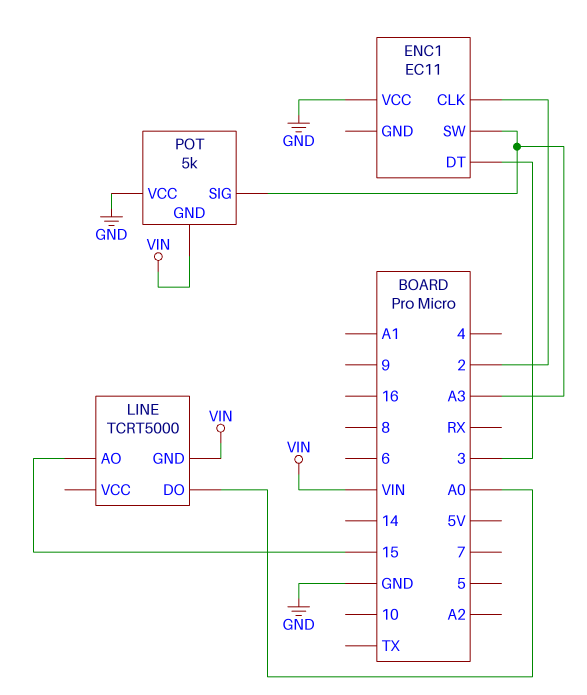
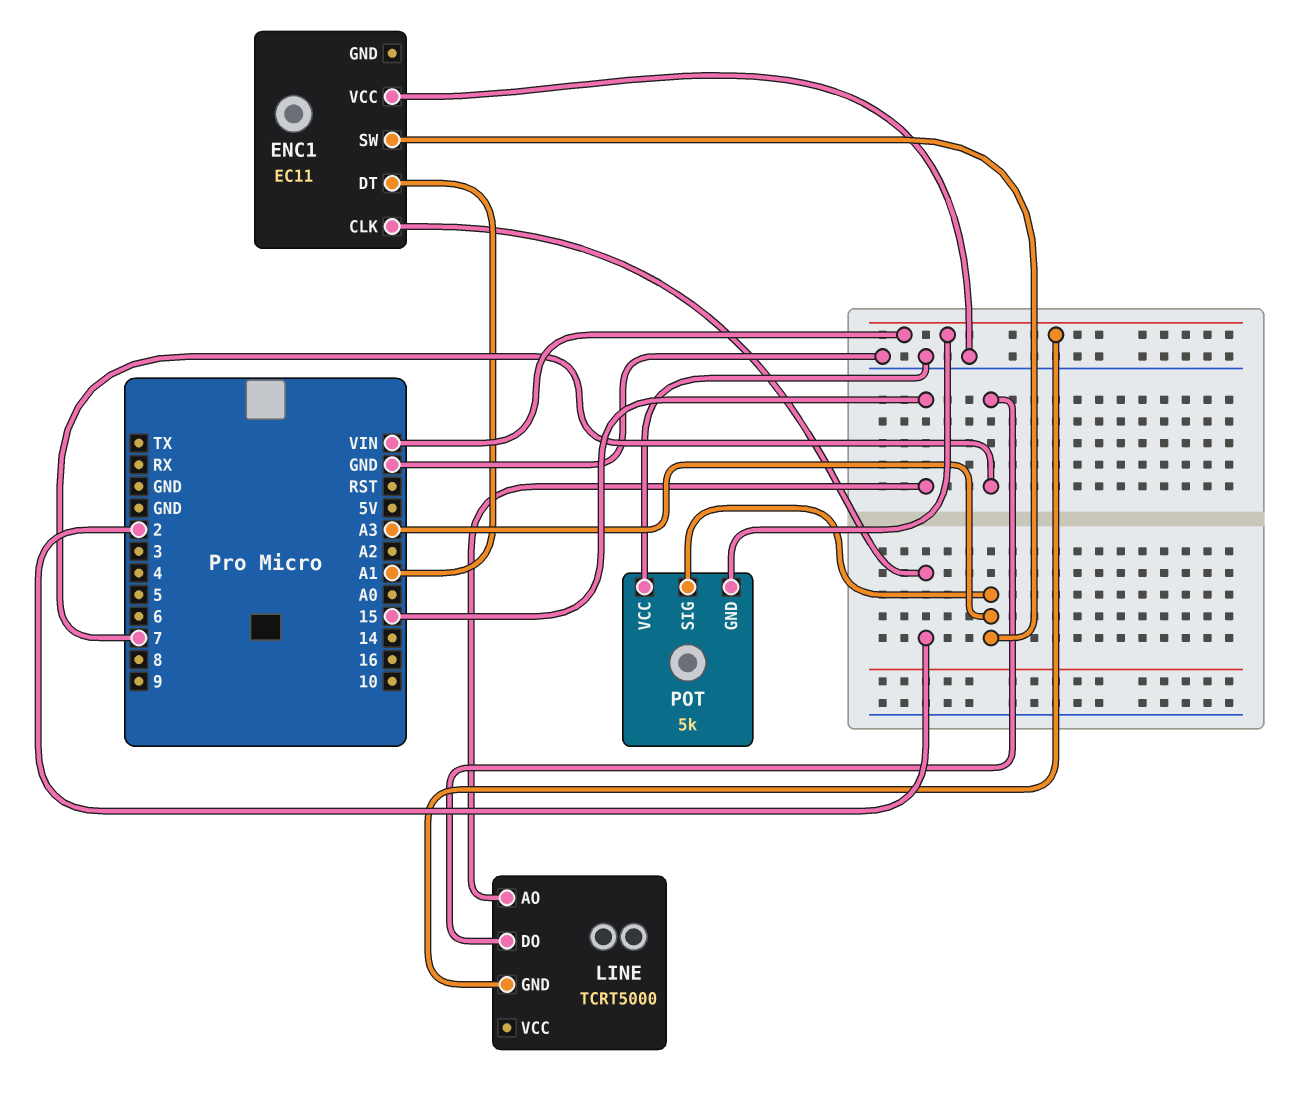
ENC1 pin DT: 3 -> A1
LINE pin DO: A0 -> 7

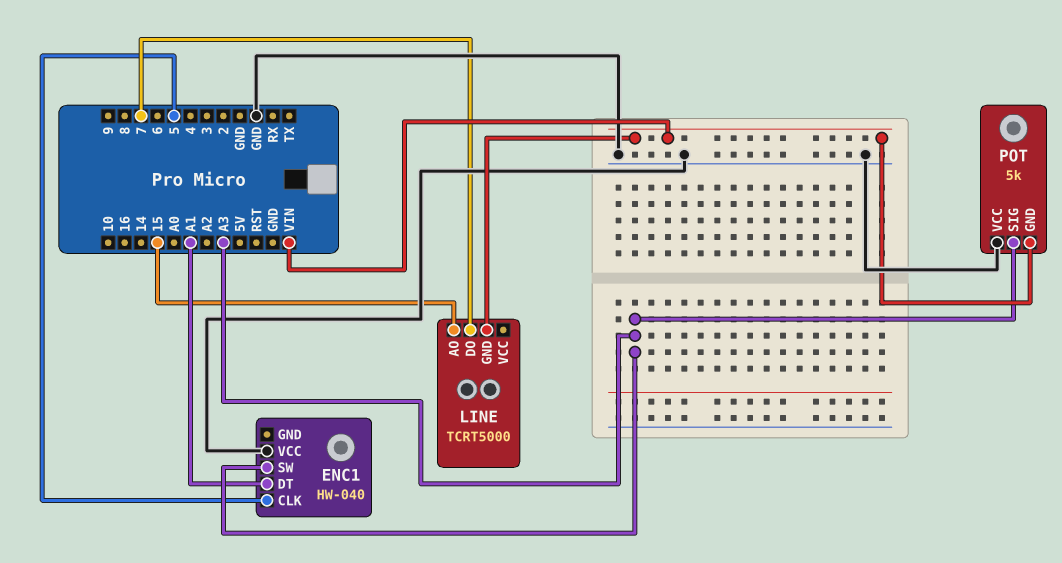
ENC1: EC11 -> HW-040
ENC1 pin CLK: 2 -> 5

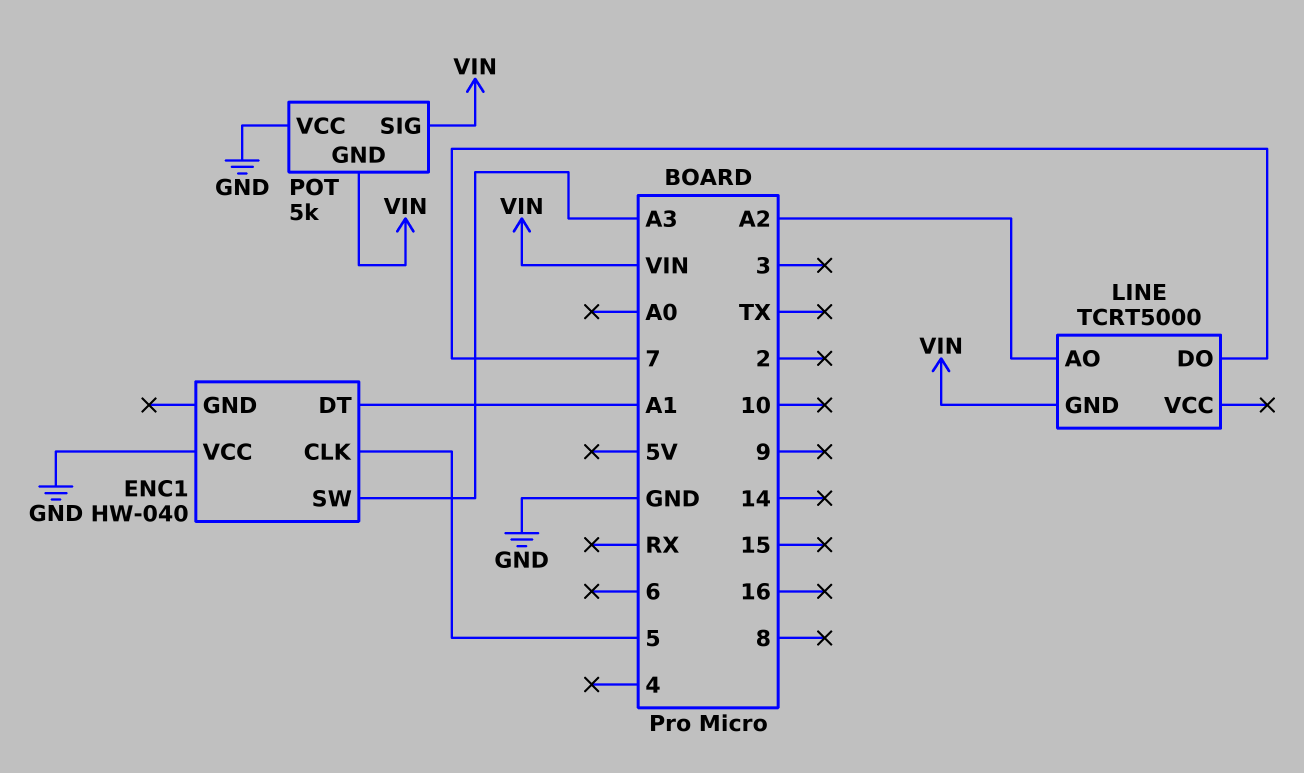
LINE pin AO: 15 -> A2
POT pin SIG: A3 -> VIN

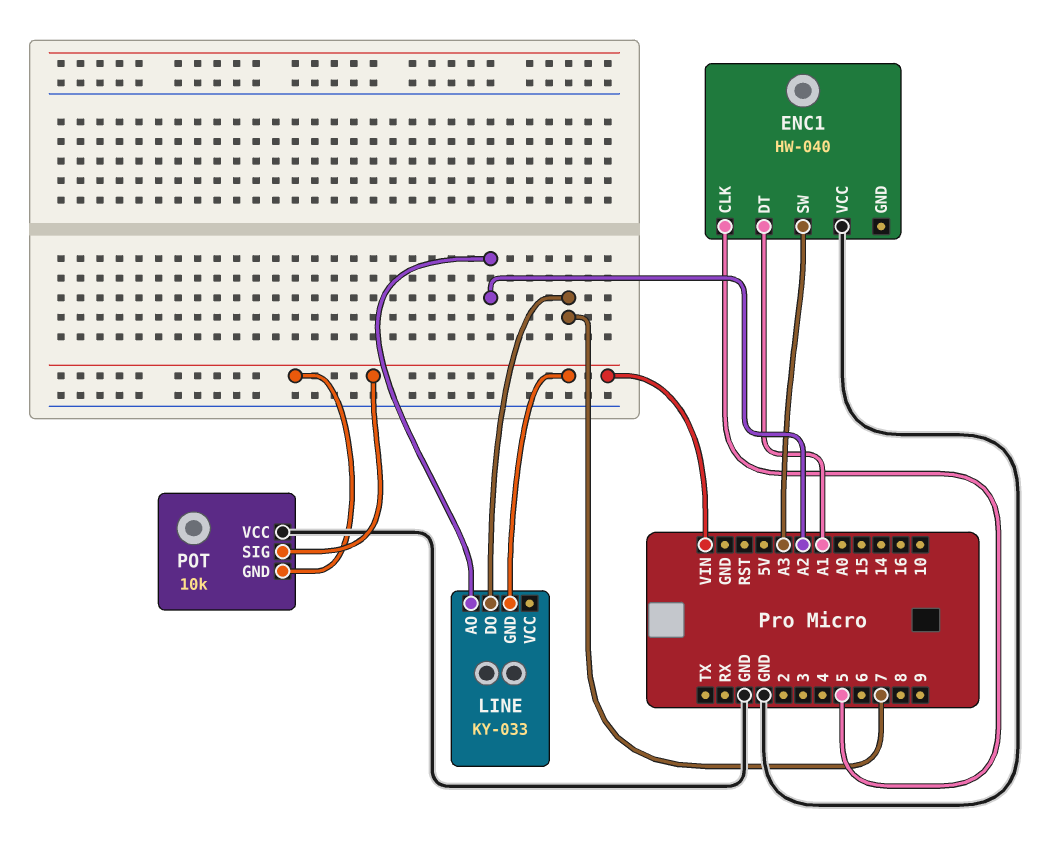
LINE: TCRT5000 -> KY-033
POT: 5k -> 10k

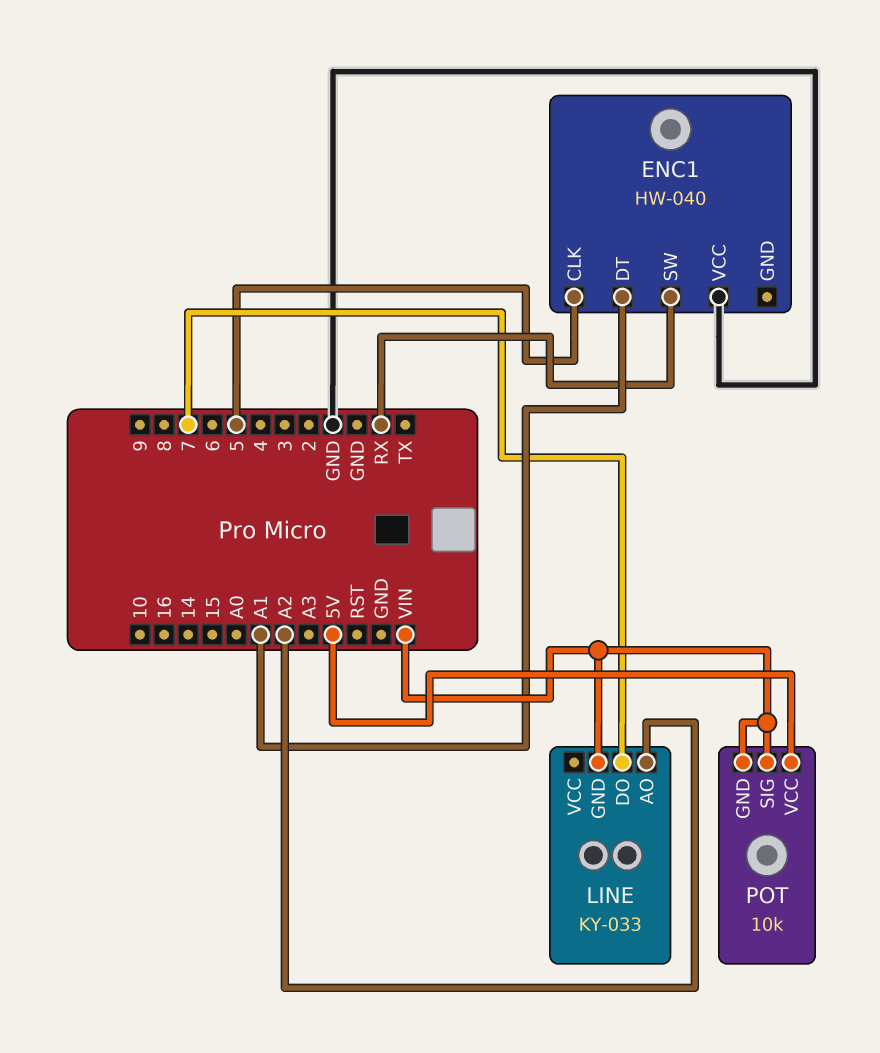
ENC1 pin SW: A3 -> RX
POT pin VCC: GND -> 5V

